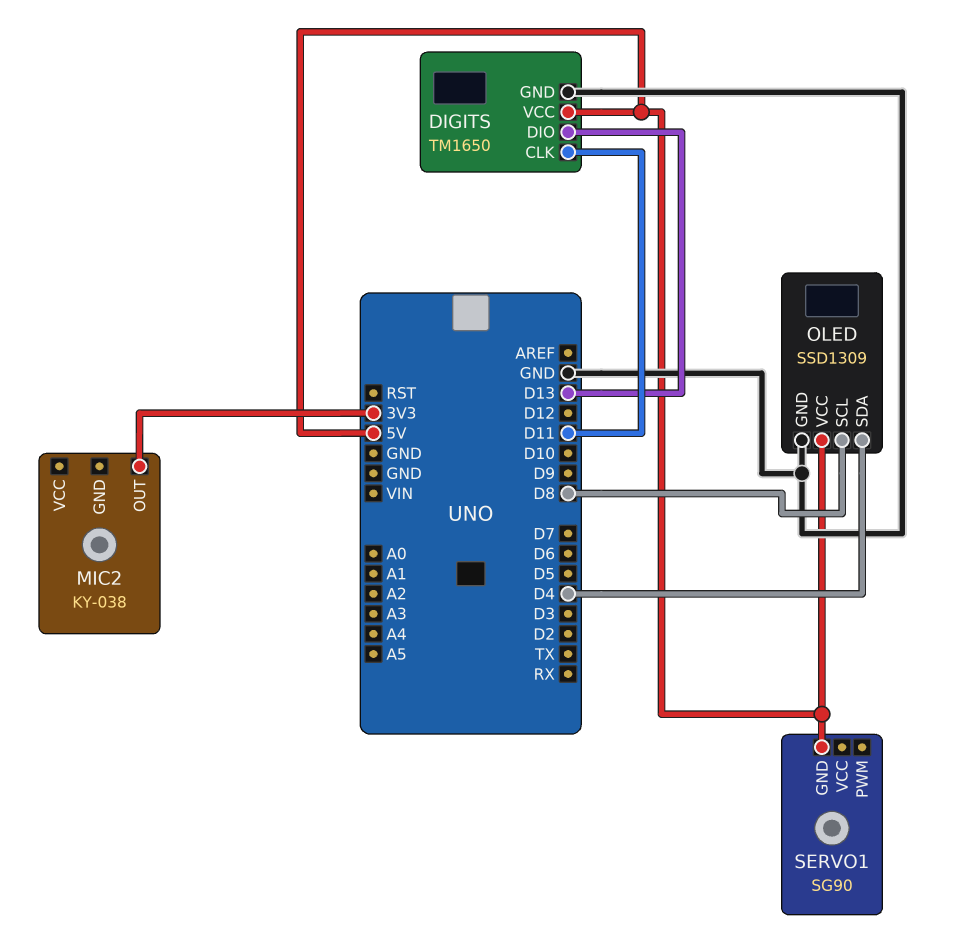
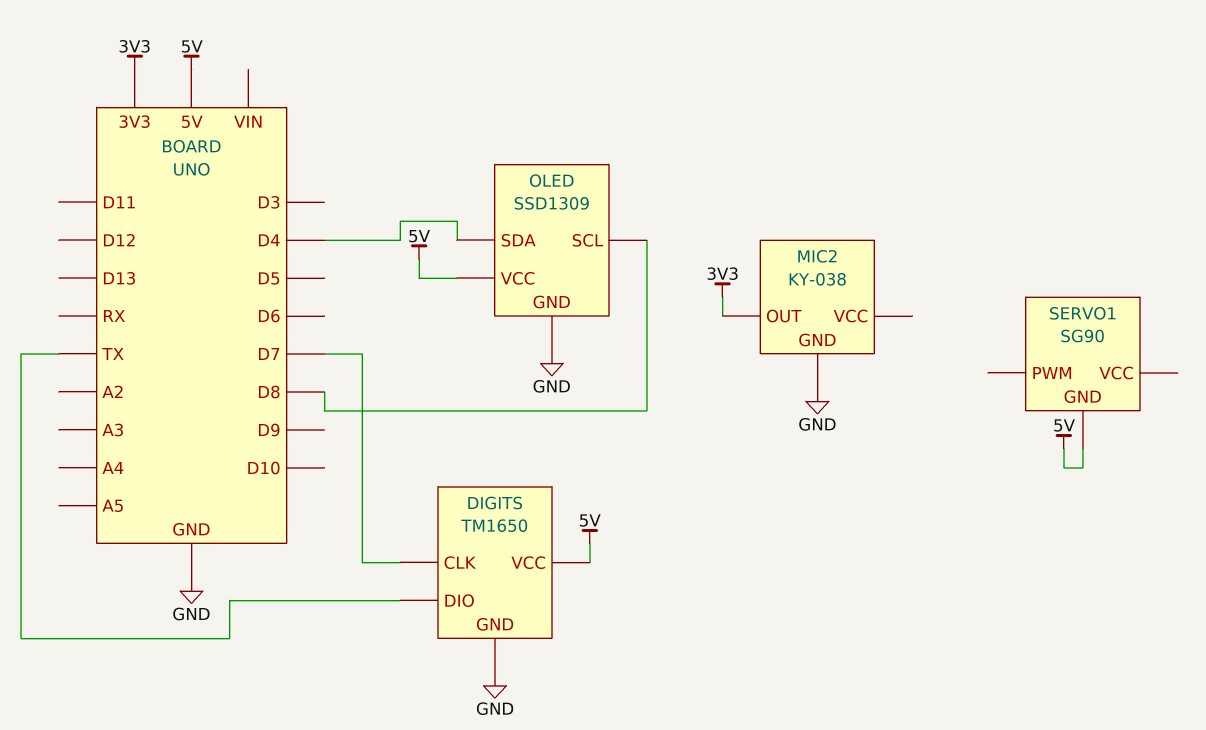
DIGITS pin CLK: D11 -> D7
DIGITS pin DIO: D13 -> TX
MIC2 pin GND: none -> GND

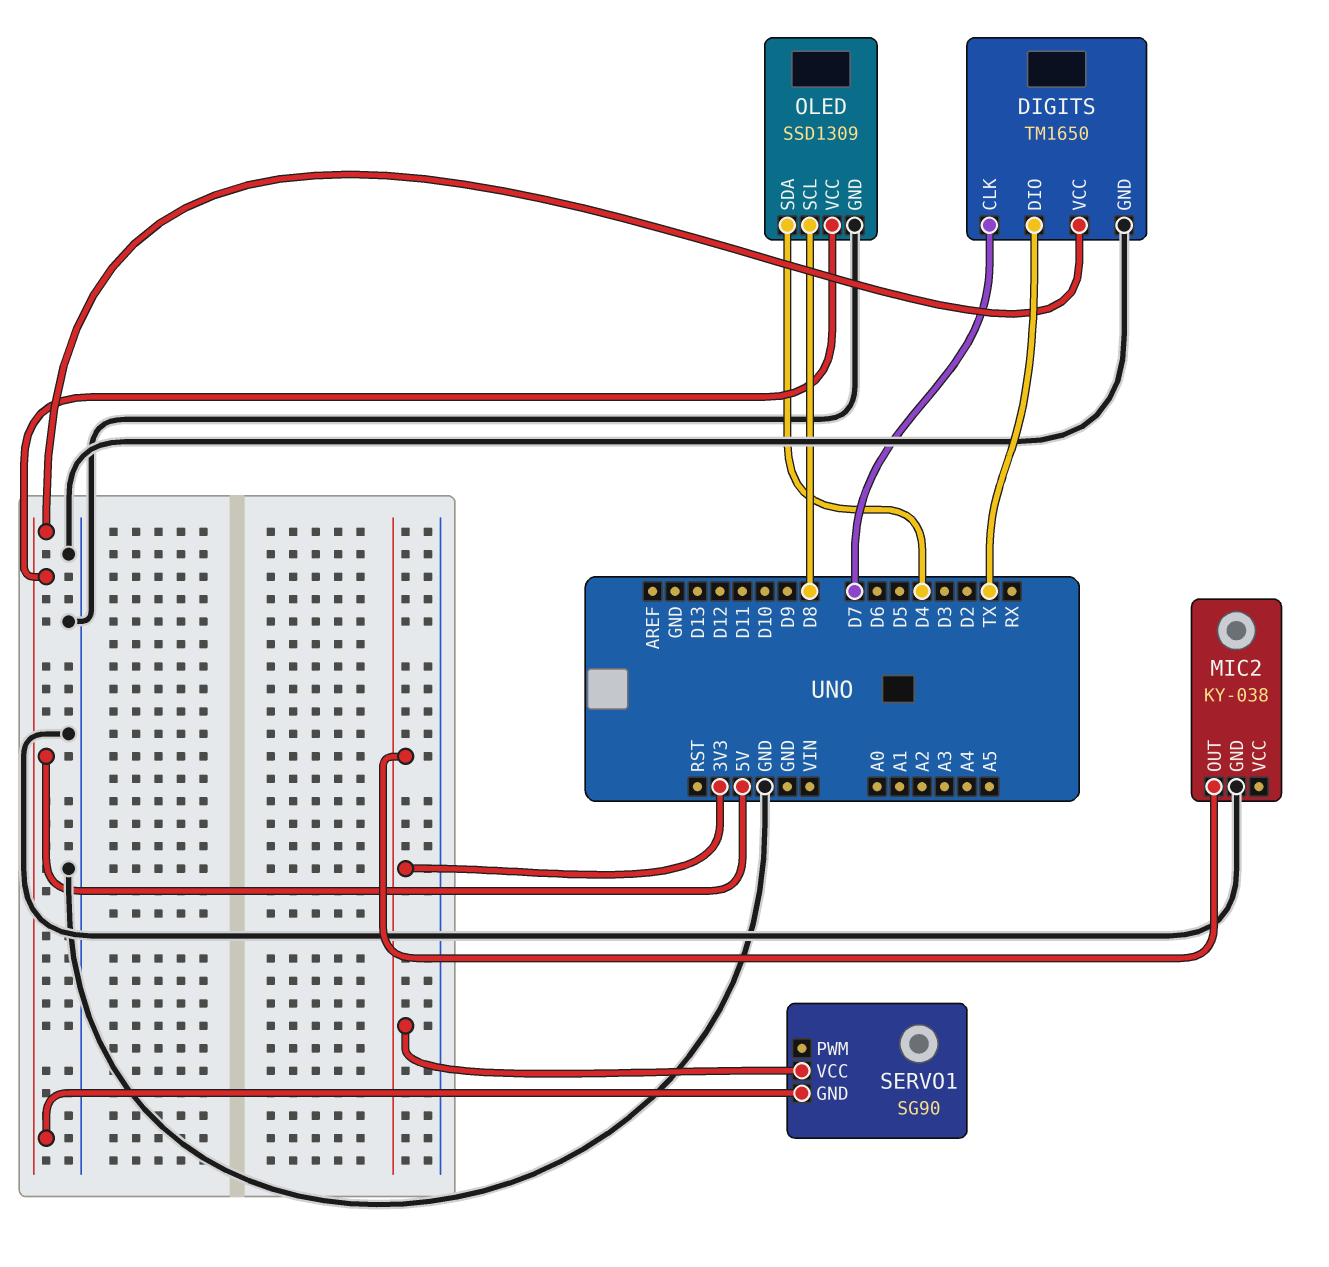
SERVO1 pin VCC: none -> 3V3

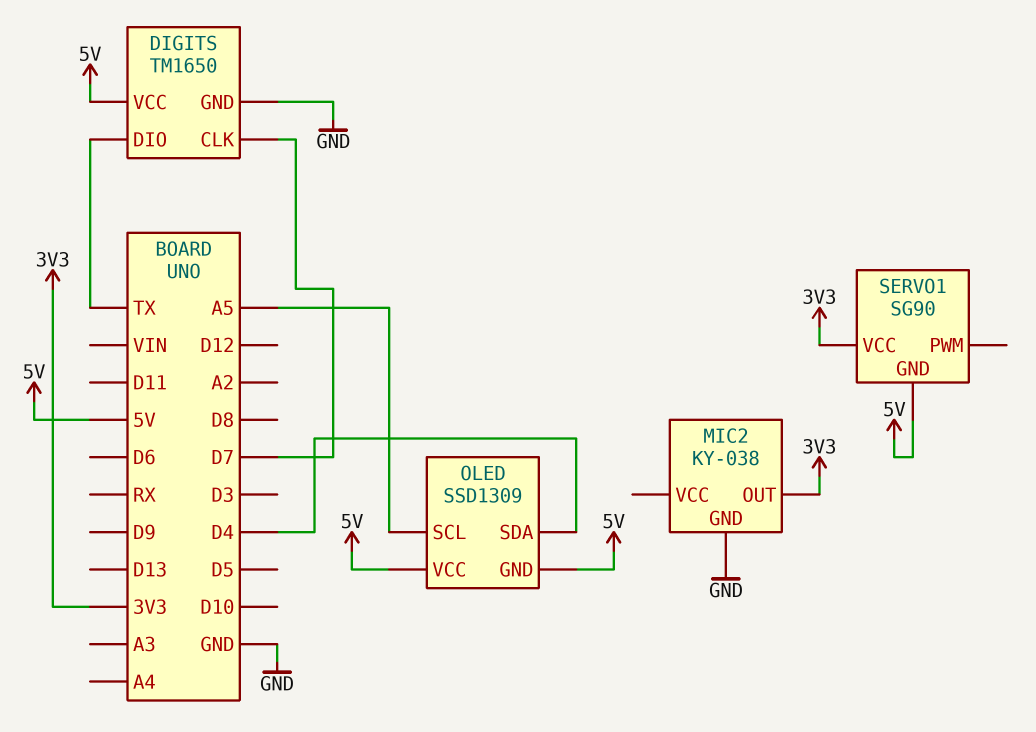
OLED pin GND: GND -> 5V
OLED pin SCL: D8 -> A5

